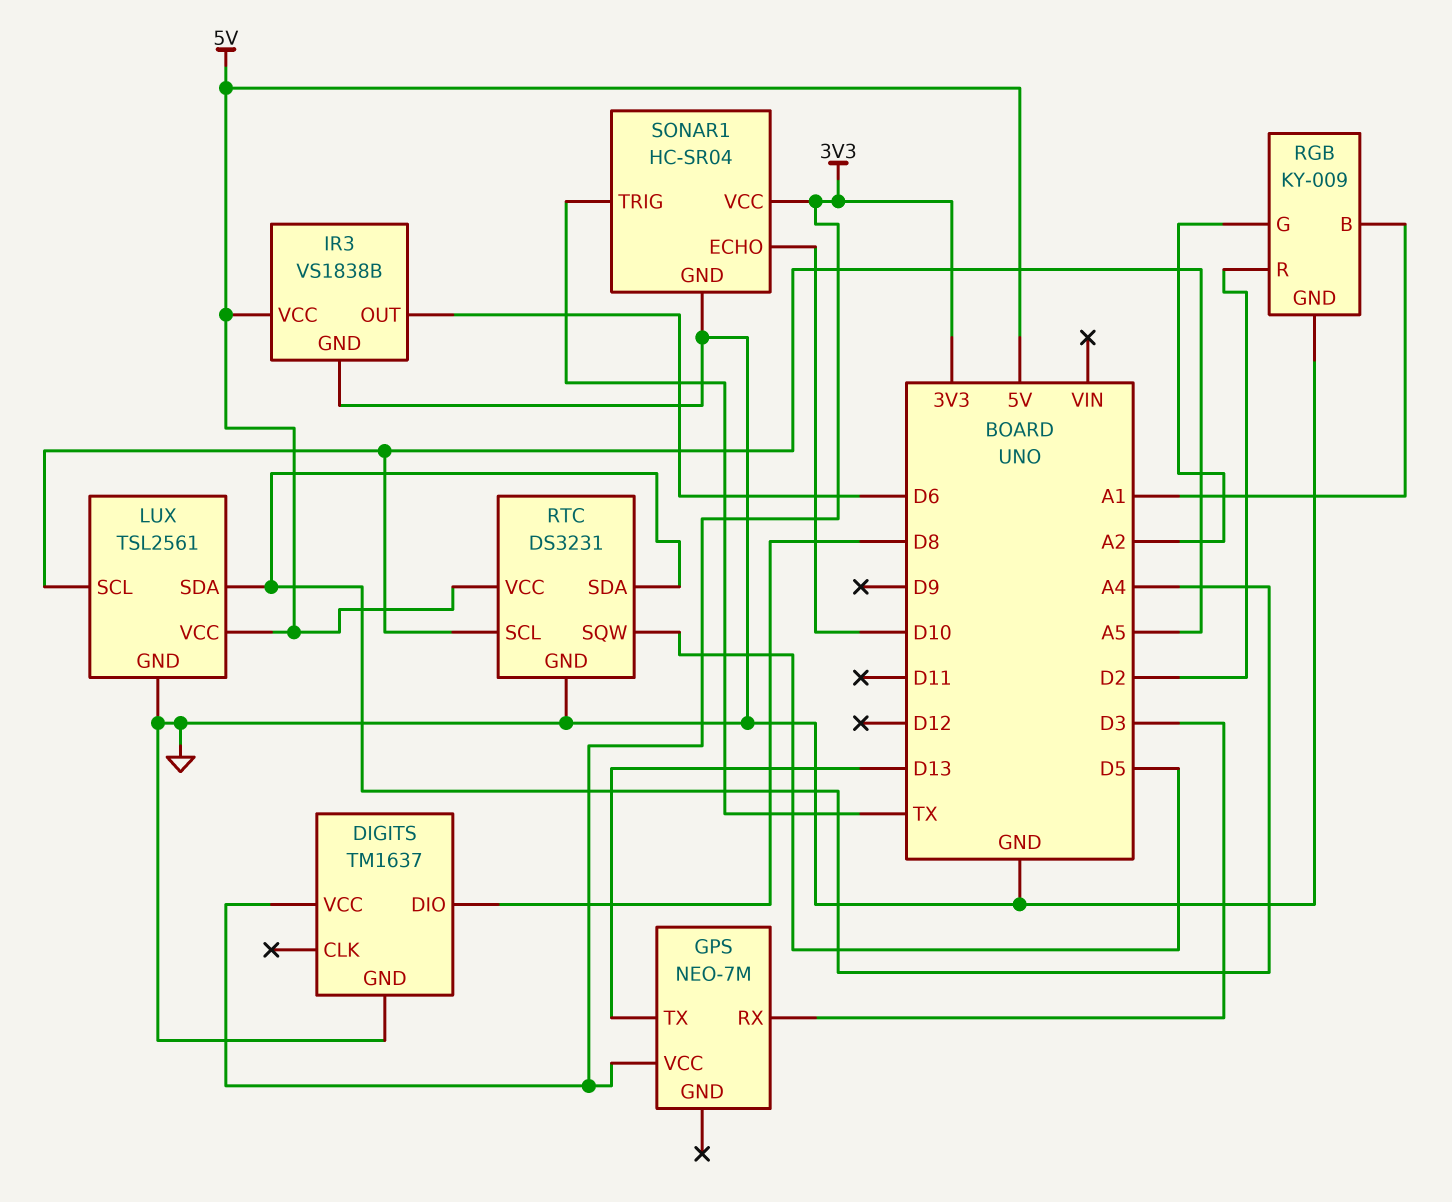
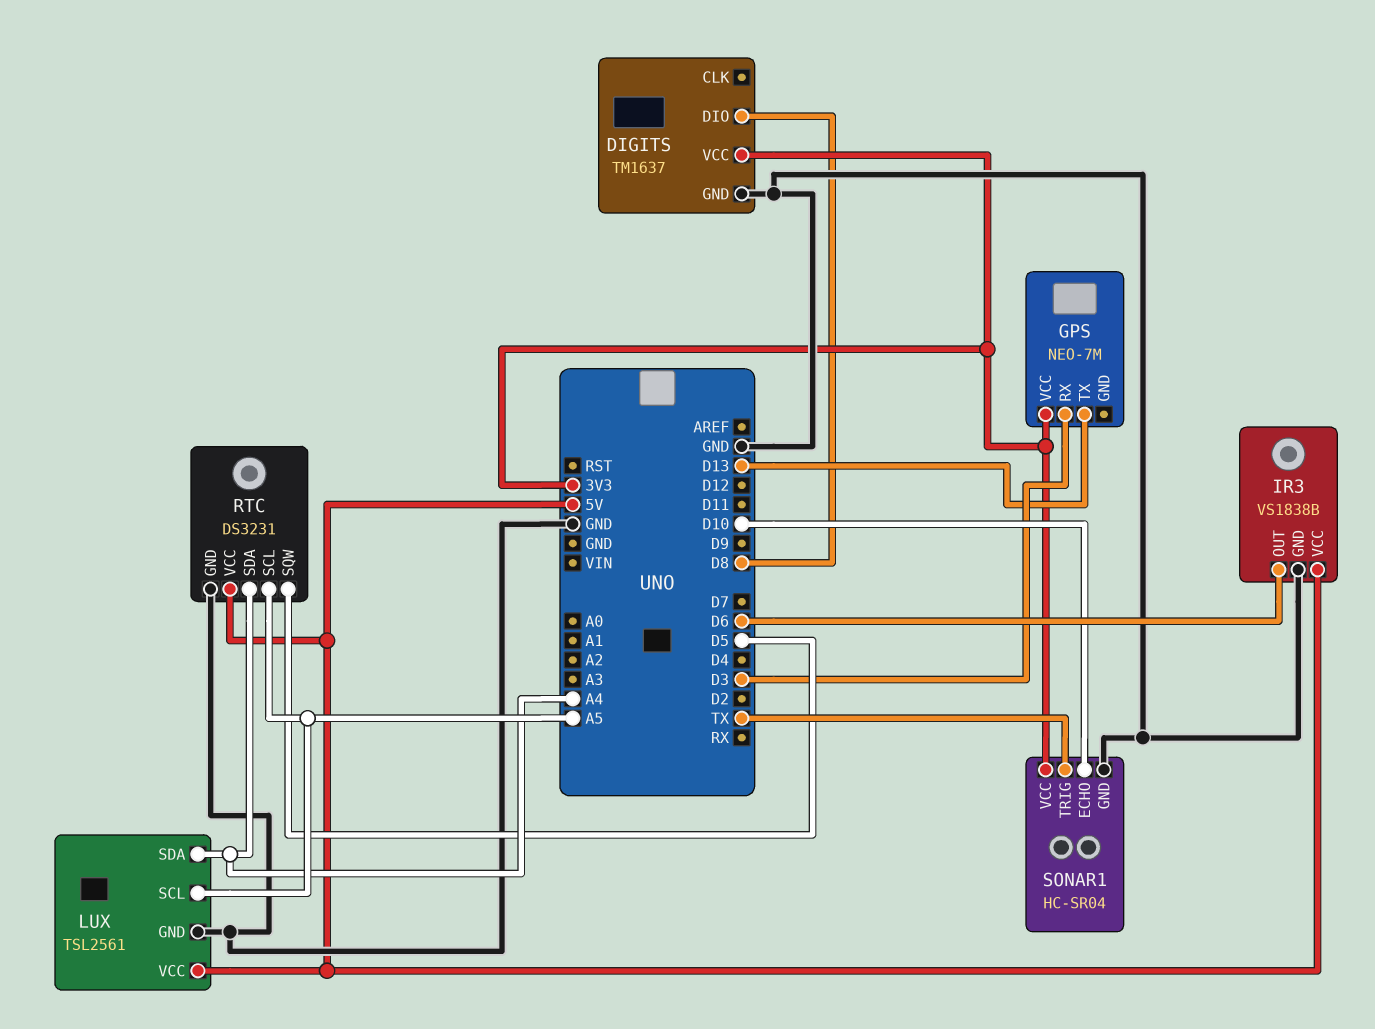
RGB: KY-009 -> none
RGB pin B: A1 -> none
RGB pin G: A2 -> none
RGB pin GND: GND -> none
RGB pin R: D2 -> none

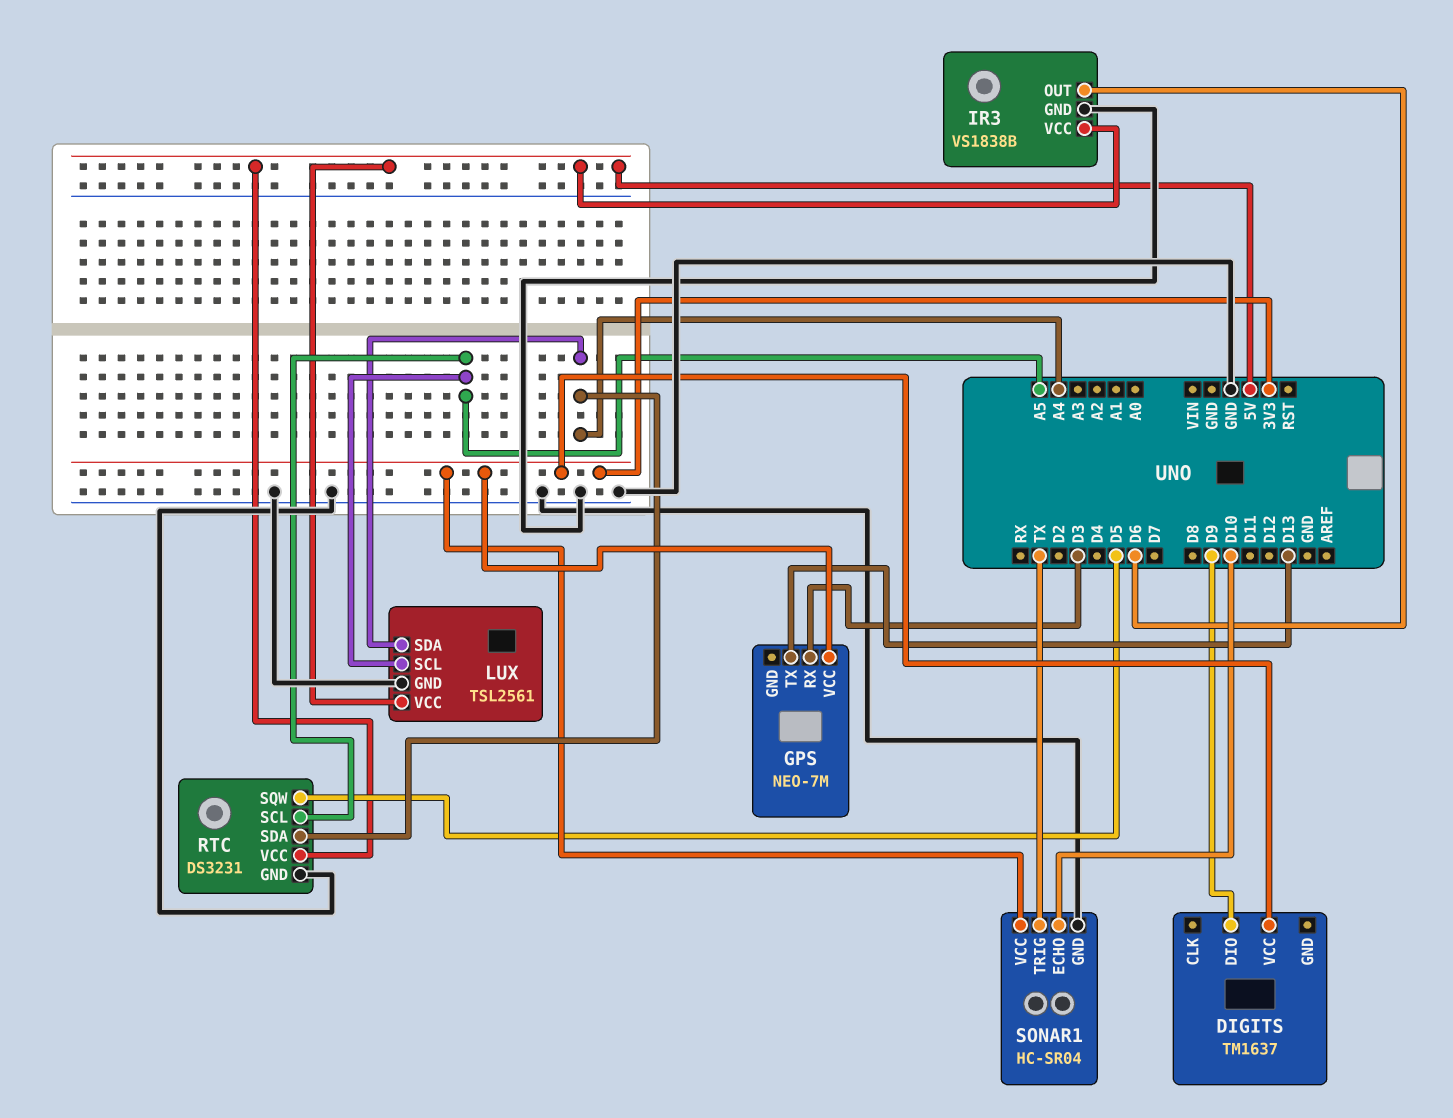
DIGITS pin DIO: D8 -> D9
DIGITS pin GND: GND -> none

